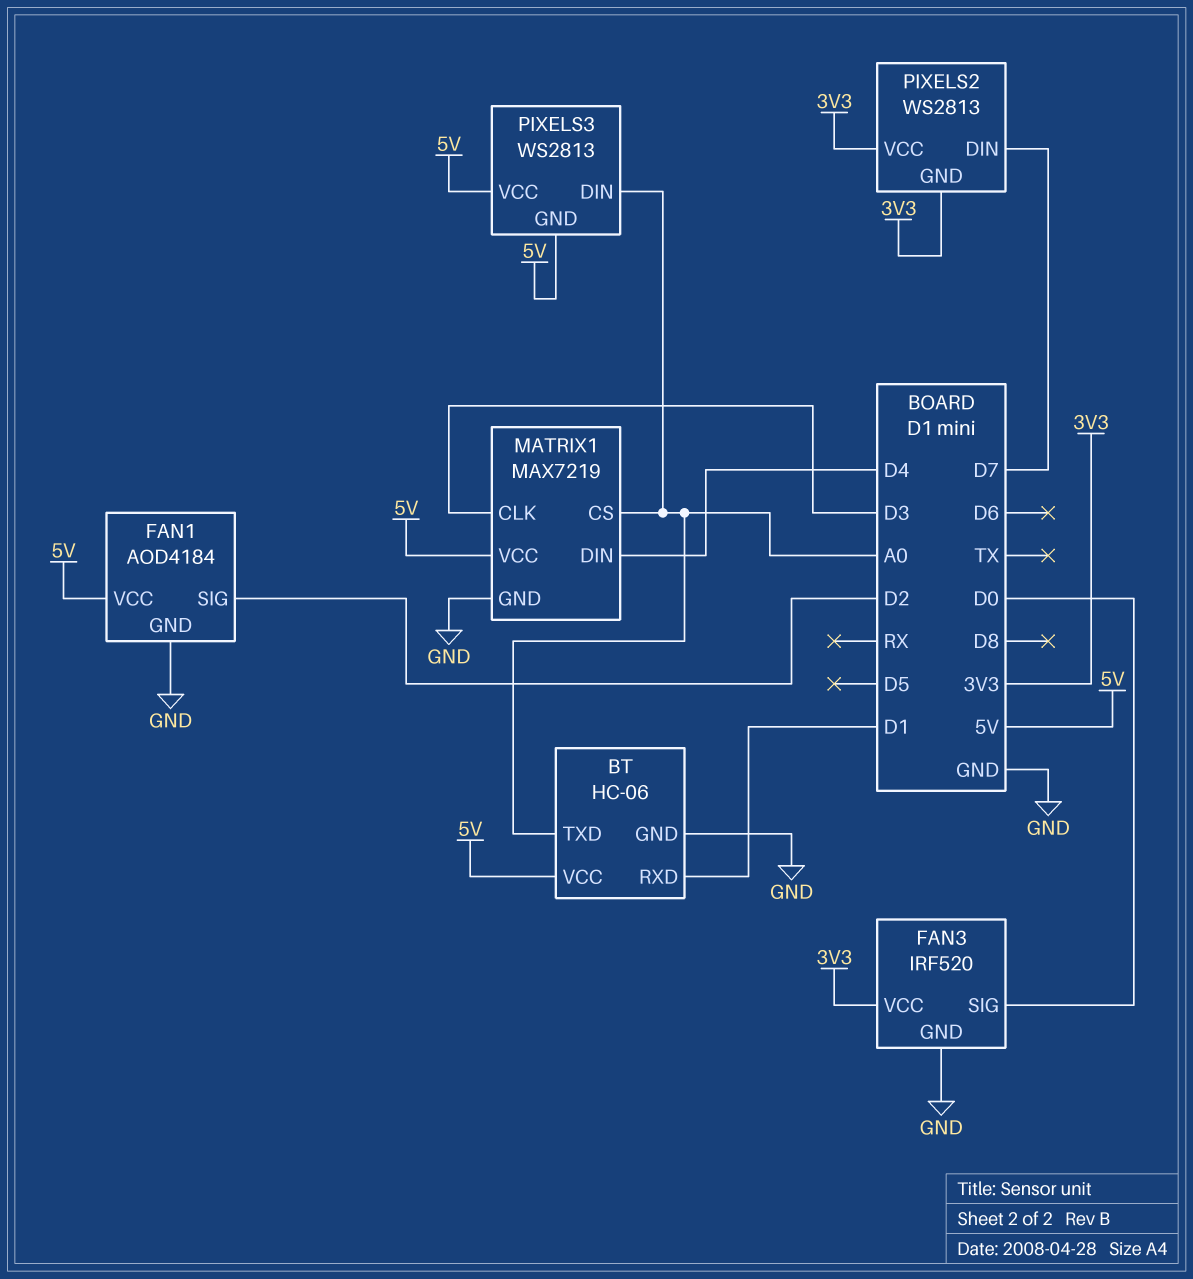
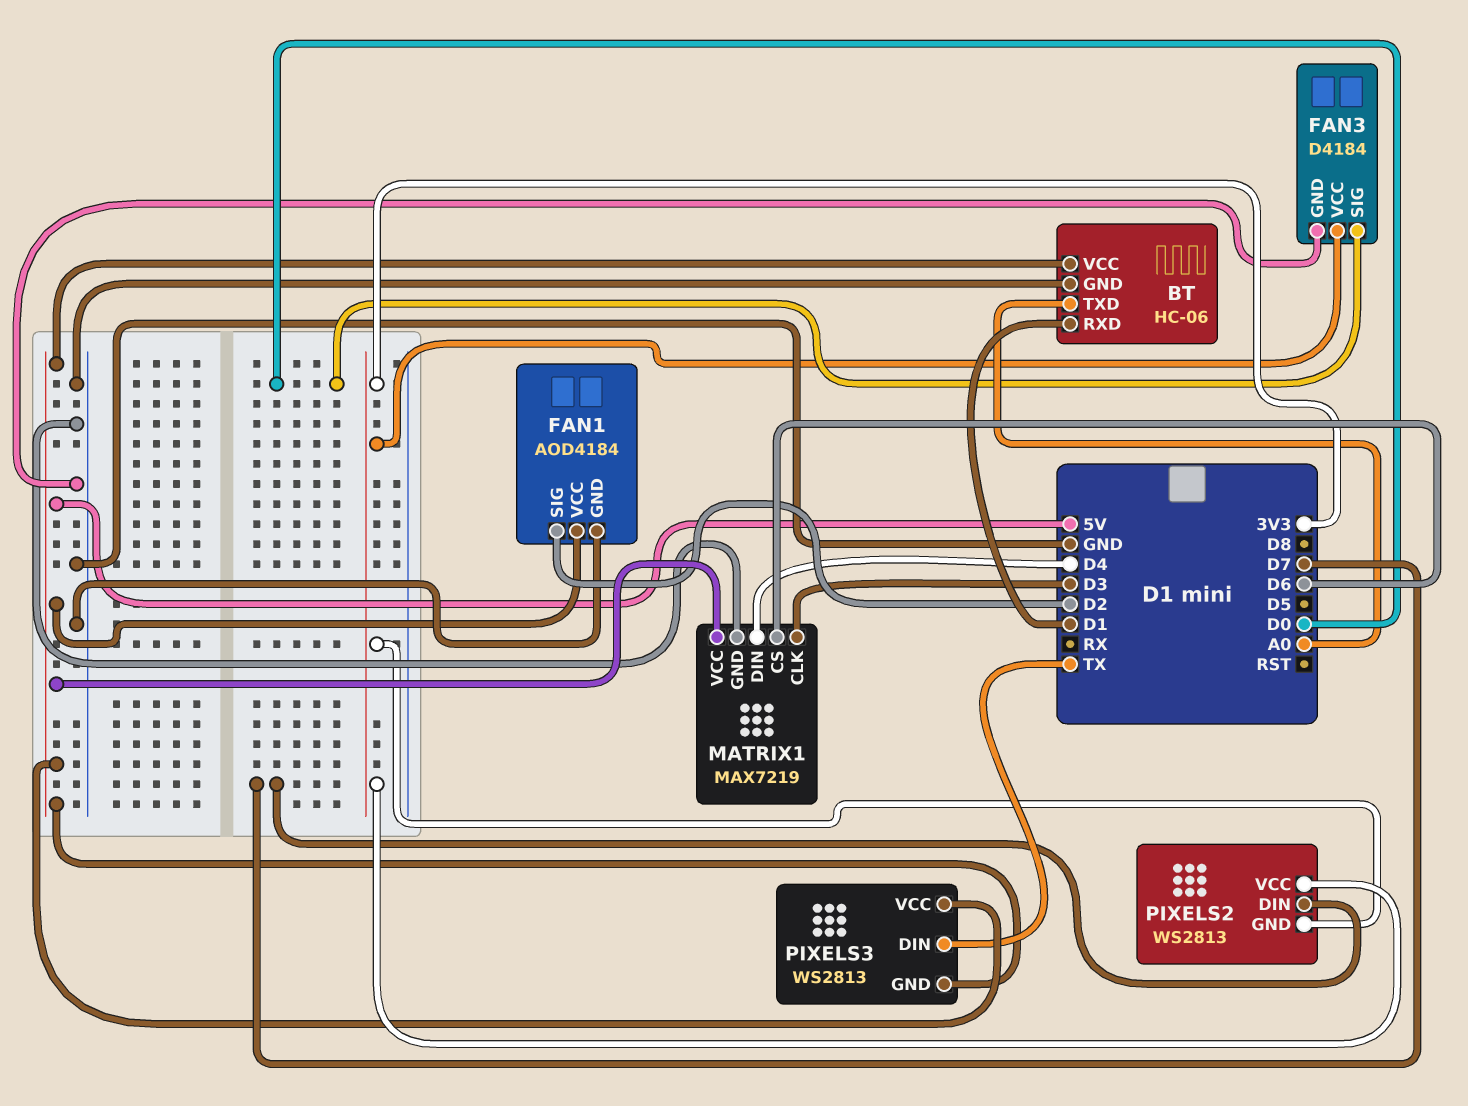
FAN3: IRF520 -> D4184
MATRIX1 pin CS: A0 -> D6
PIXELS3 pin DIN: A0 -> TX

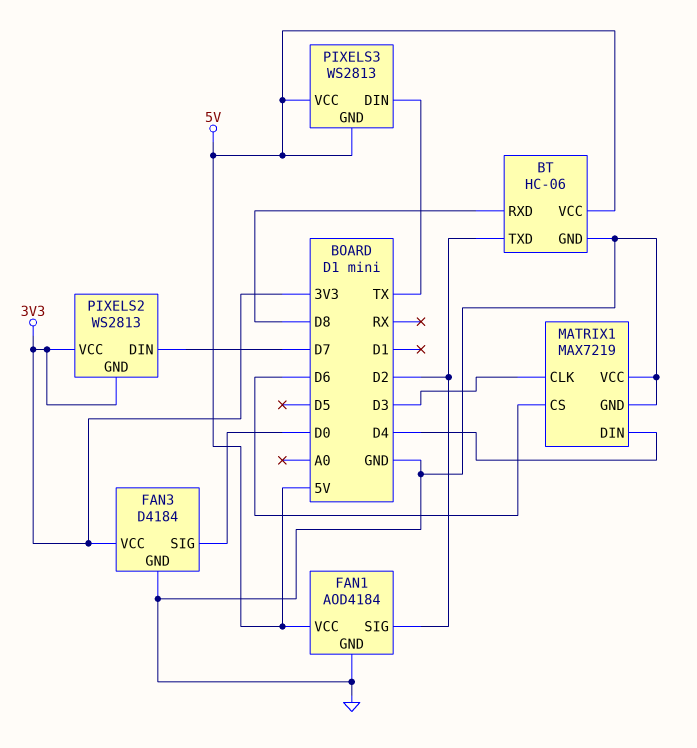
BT pin RXD: D1 -> D8
BT pin TXD: A0 -> D2
MATRIX1 pin VCC: 5V -> GND

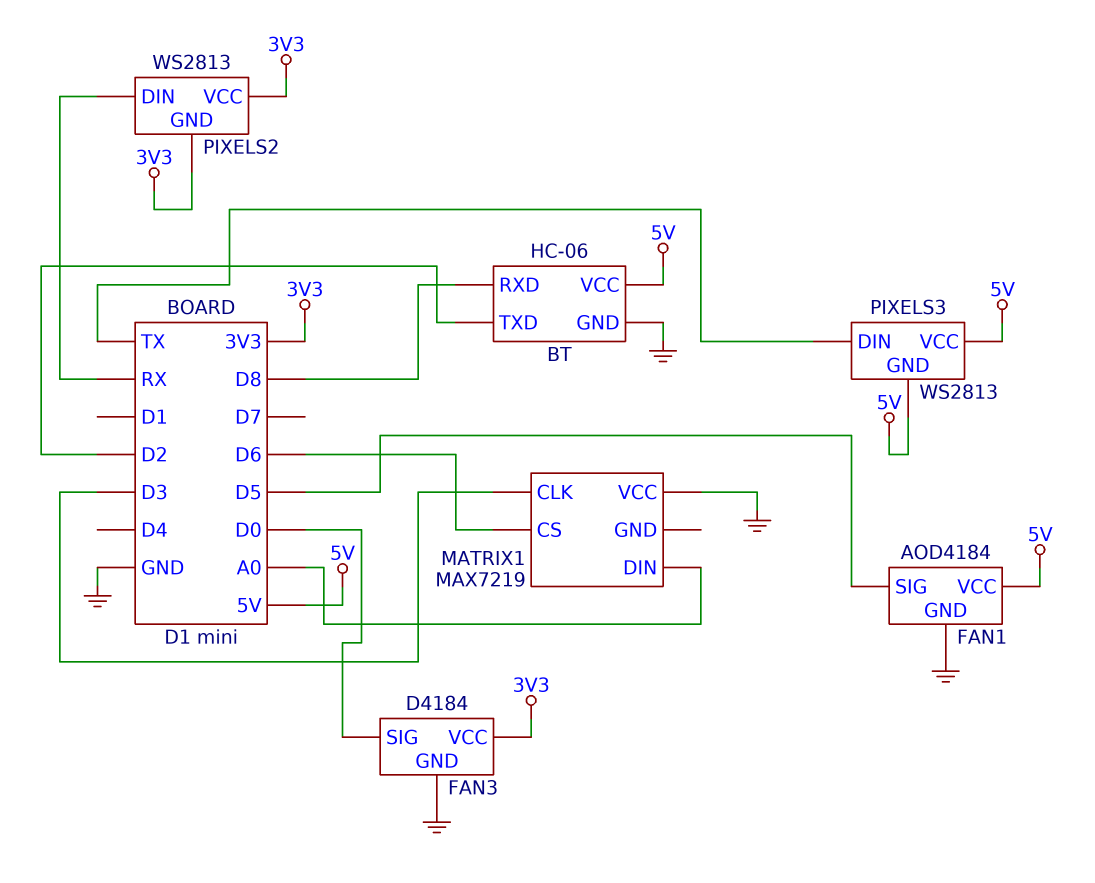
FAN1 pin SIG: D2 -> D5
MATRIX1 pin DIN: D4 -> A0
MATRIX1 pin GND: GND -> none
PIXELS2 pin DIN: D7 -> RX

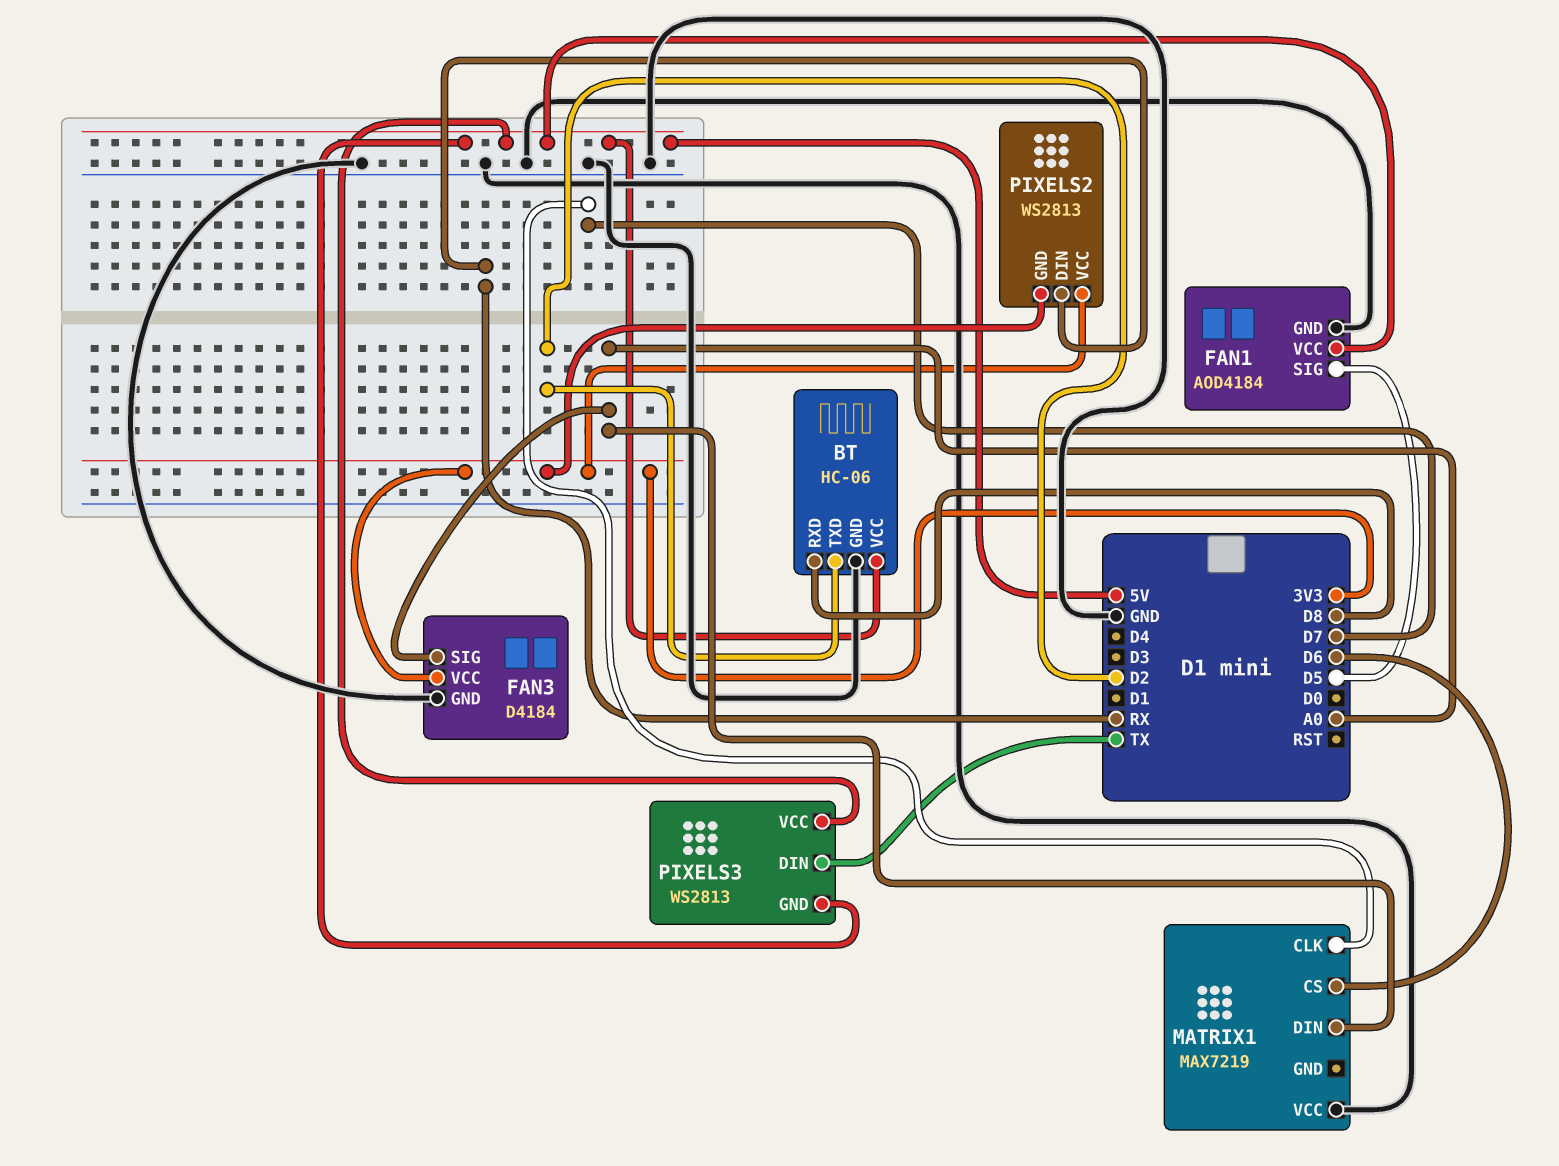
FAN3 pin SIG: D0 -> A0
MATRIX1 pin CLK: D3 -> D7

